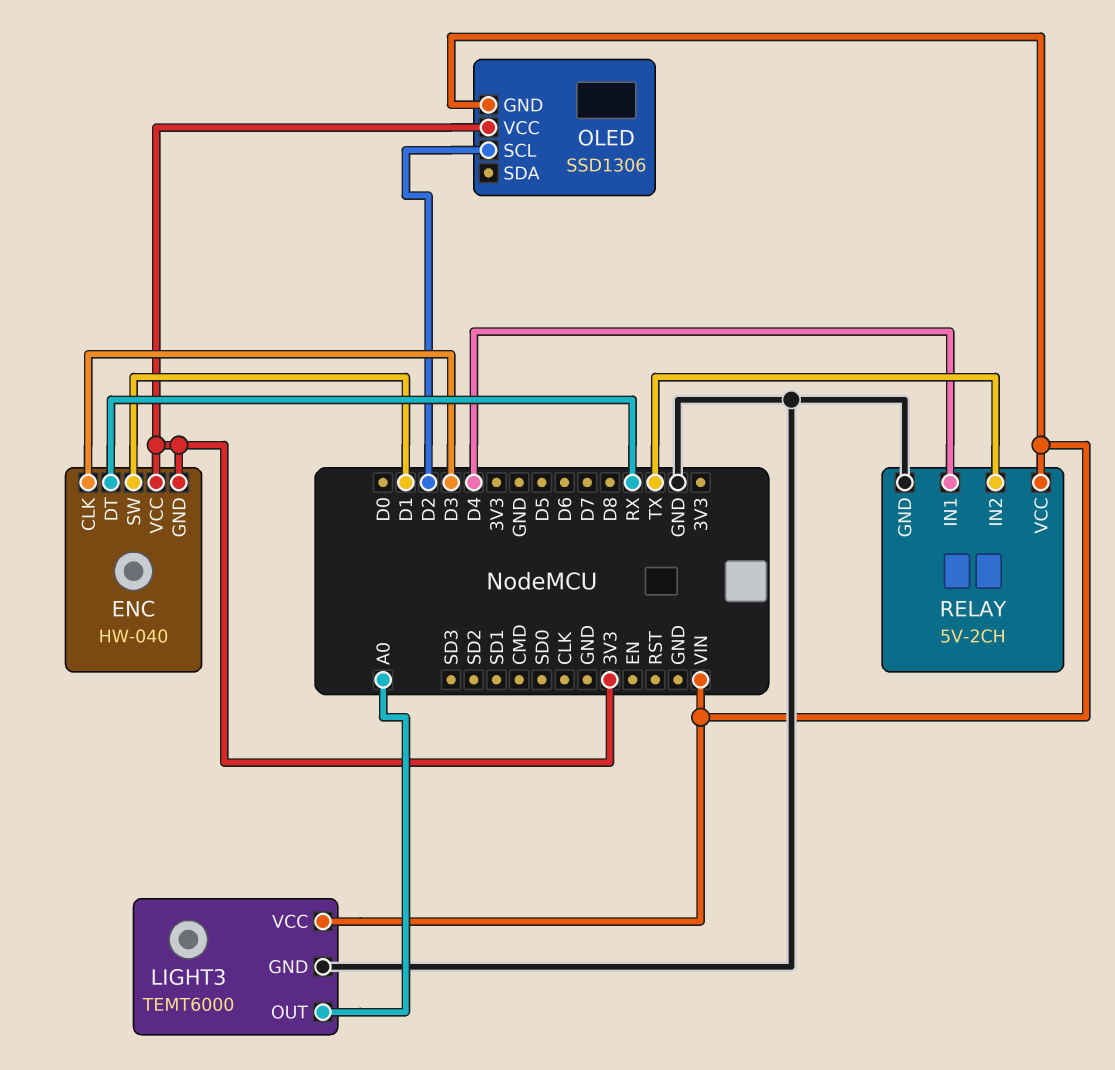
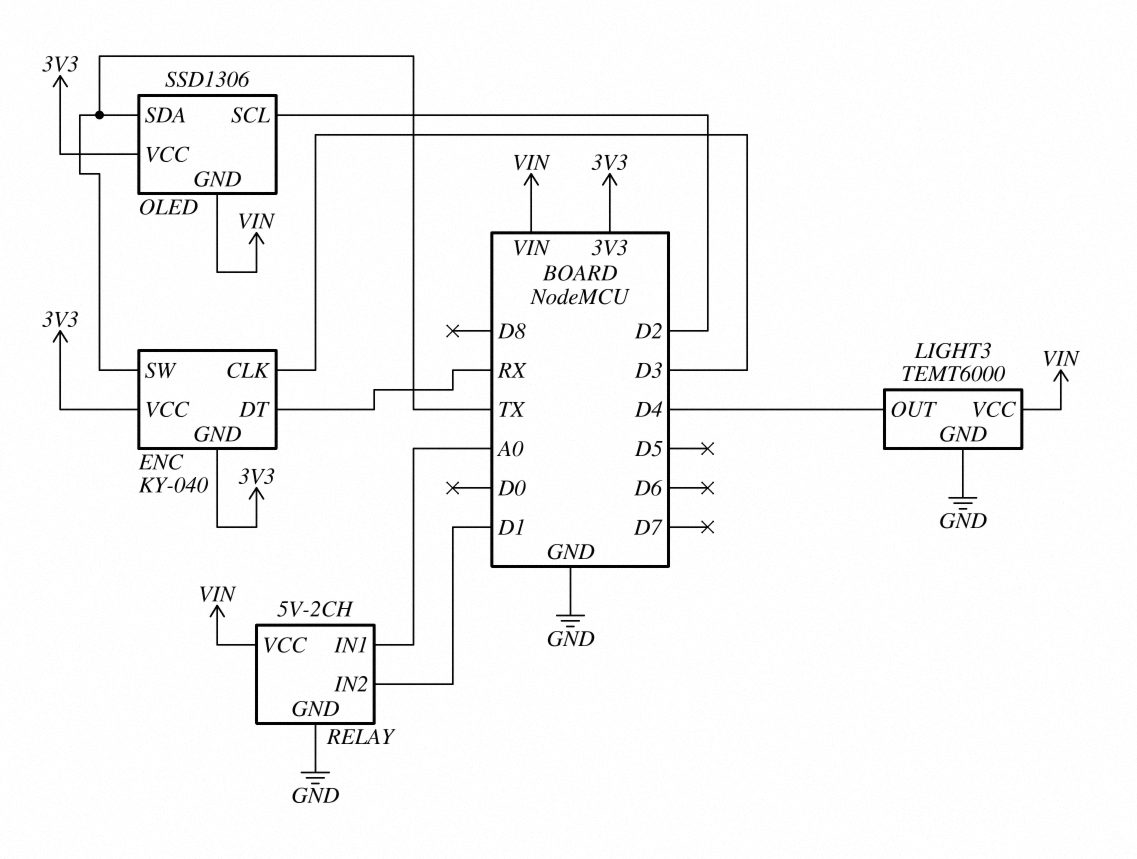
ENC: HW-040 -> KY-040
ENC pin SW: D1 -> TX
LIGHT3 pin OUT: A0 -> D4
OLED pin SDA: none -> TX
RELAY pin IN1: D4 -> A0
RELAY pin IN2: TX -> D1

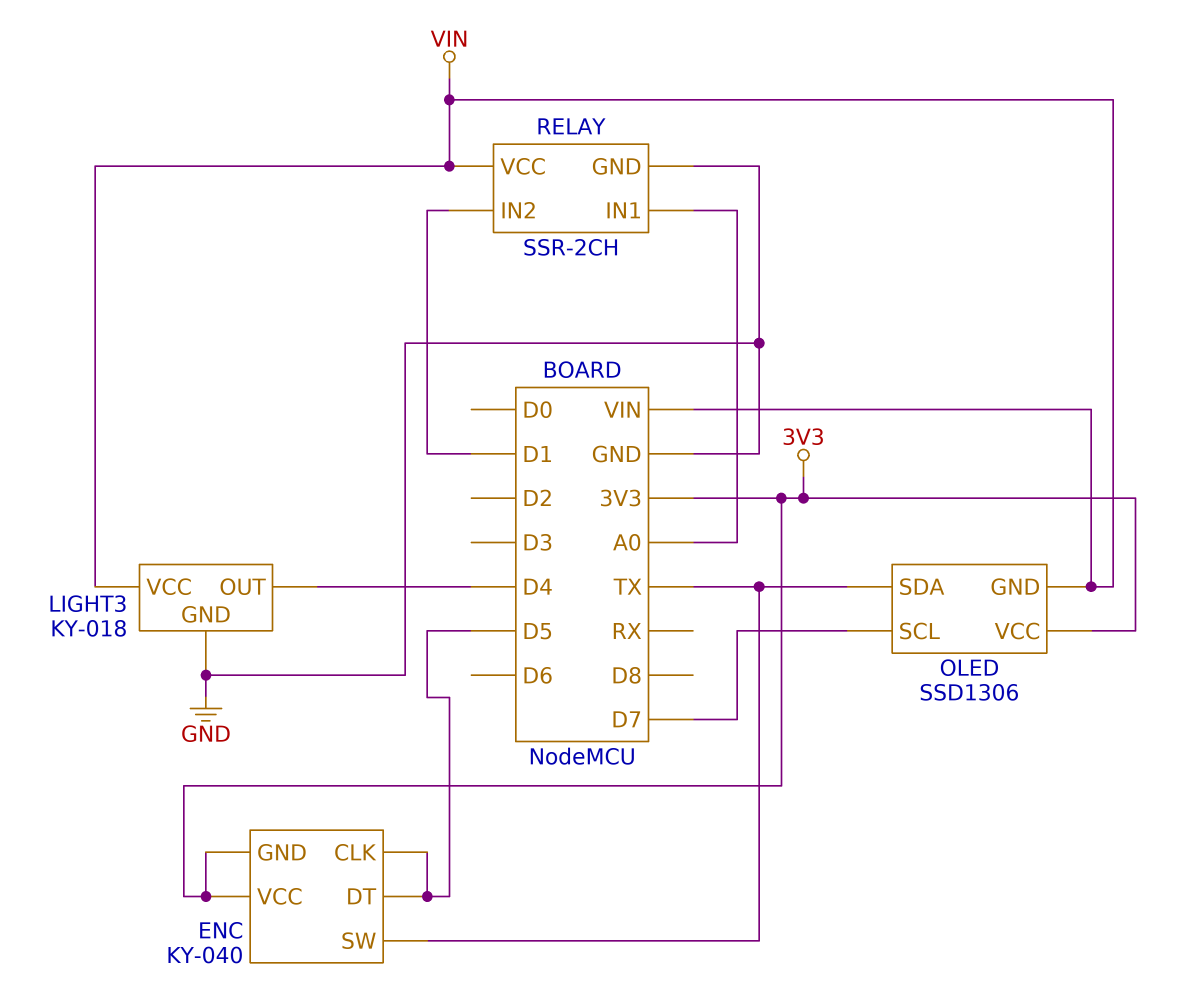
ENC pin CLK: D3 -> D5
ENC pin DT: RX -> D5
LIGHT3: TEMT6000 -> KY-018
OLED pin SCL: D2 -> D7
RELAY: 5V-2CH -> SSR-2CH

